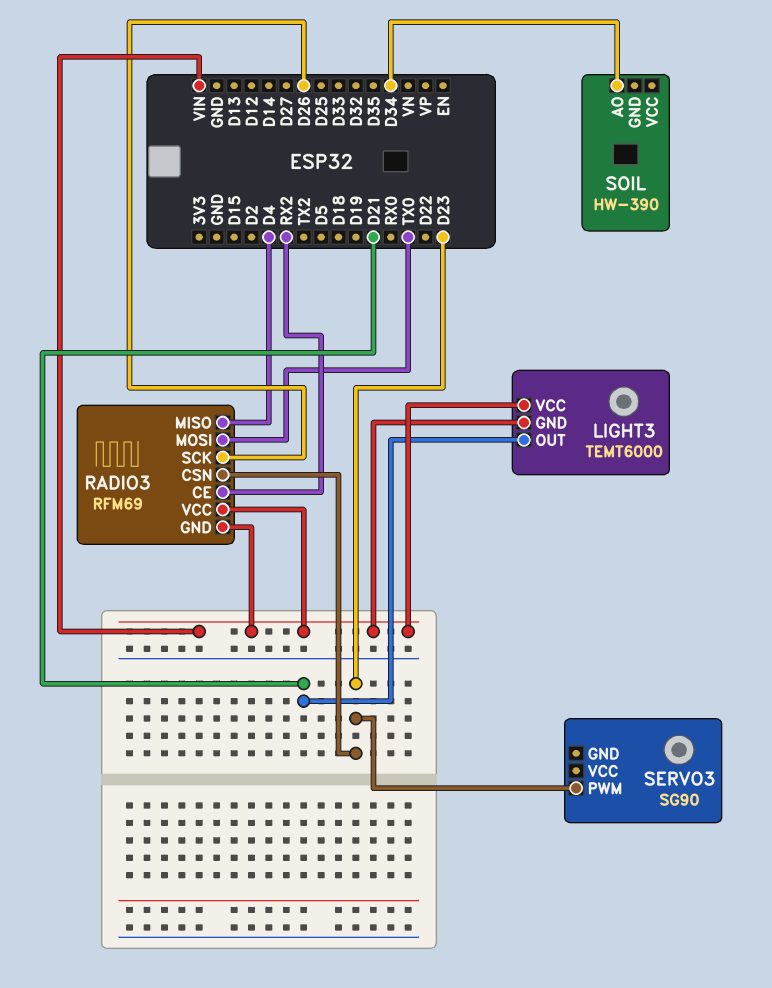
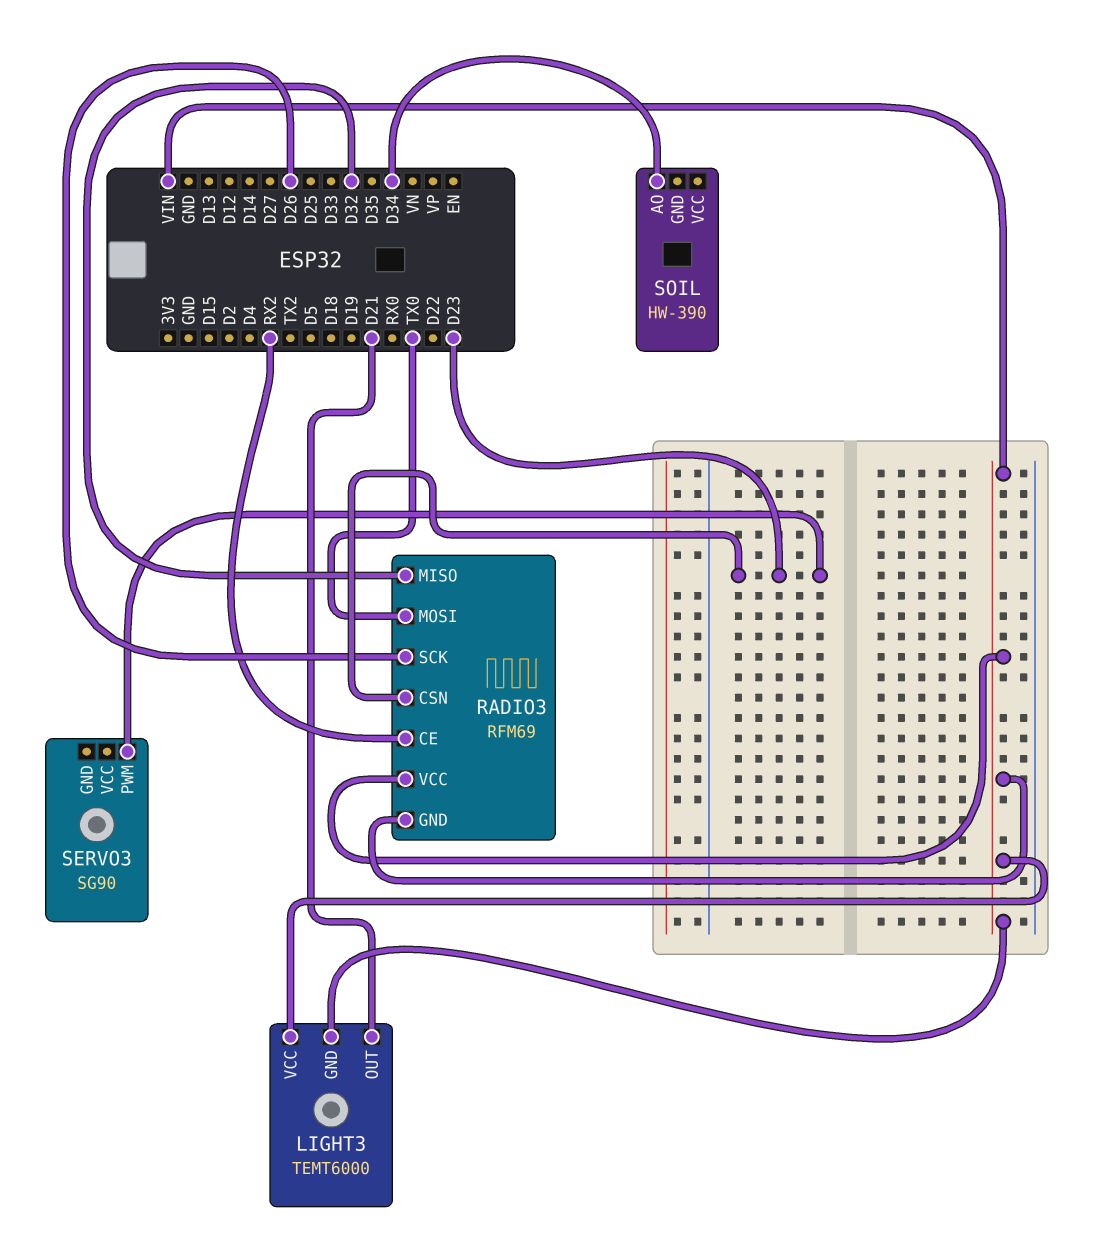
RADIO3 pin MISO: D4 -> D32

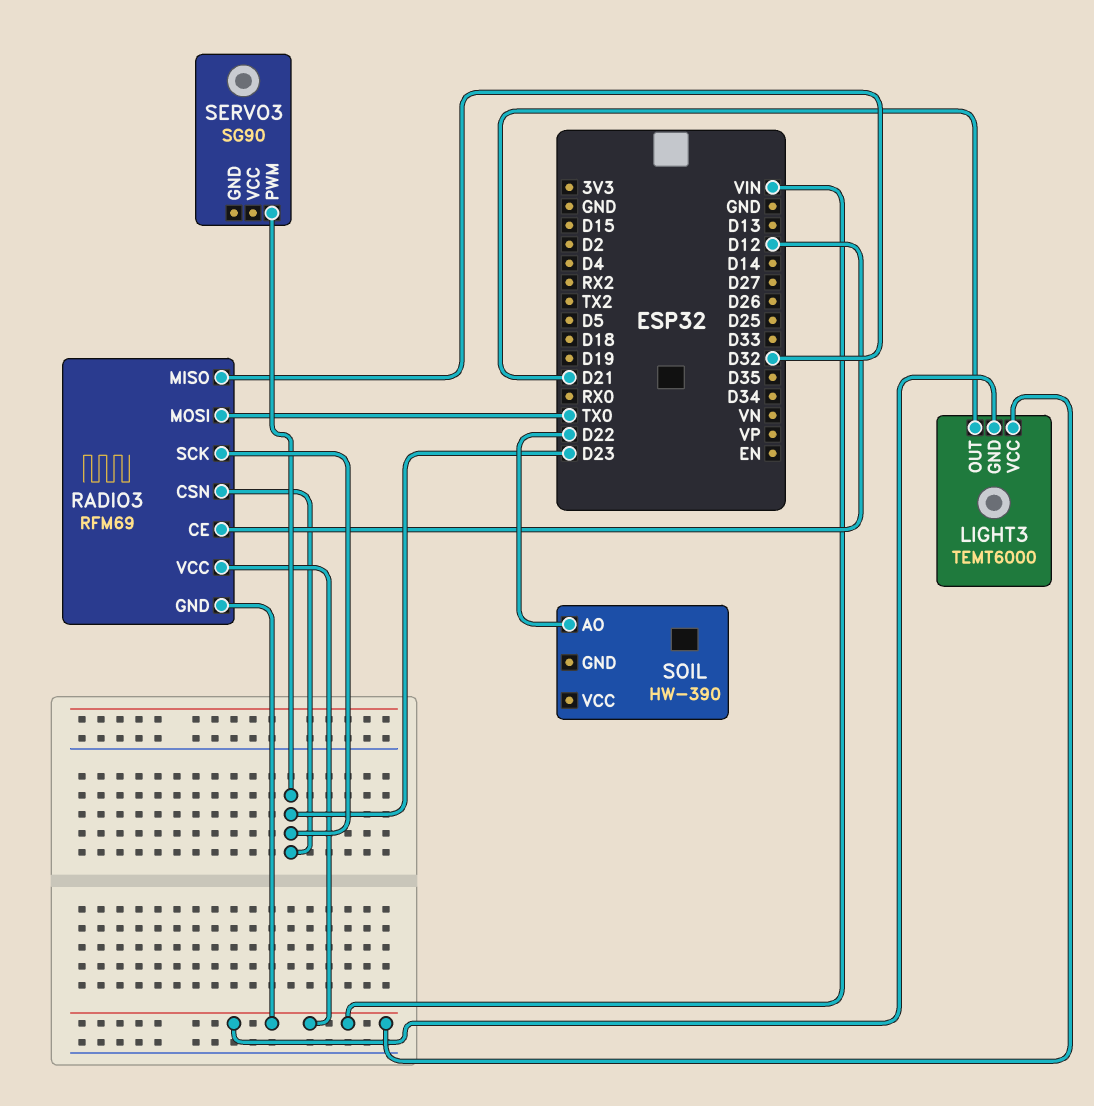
RADIO3 pin CE: RX2 -> D12
RADIO3 pin SCK: D26 -> D23
SOIL pin AO: D34 -> D22

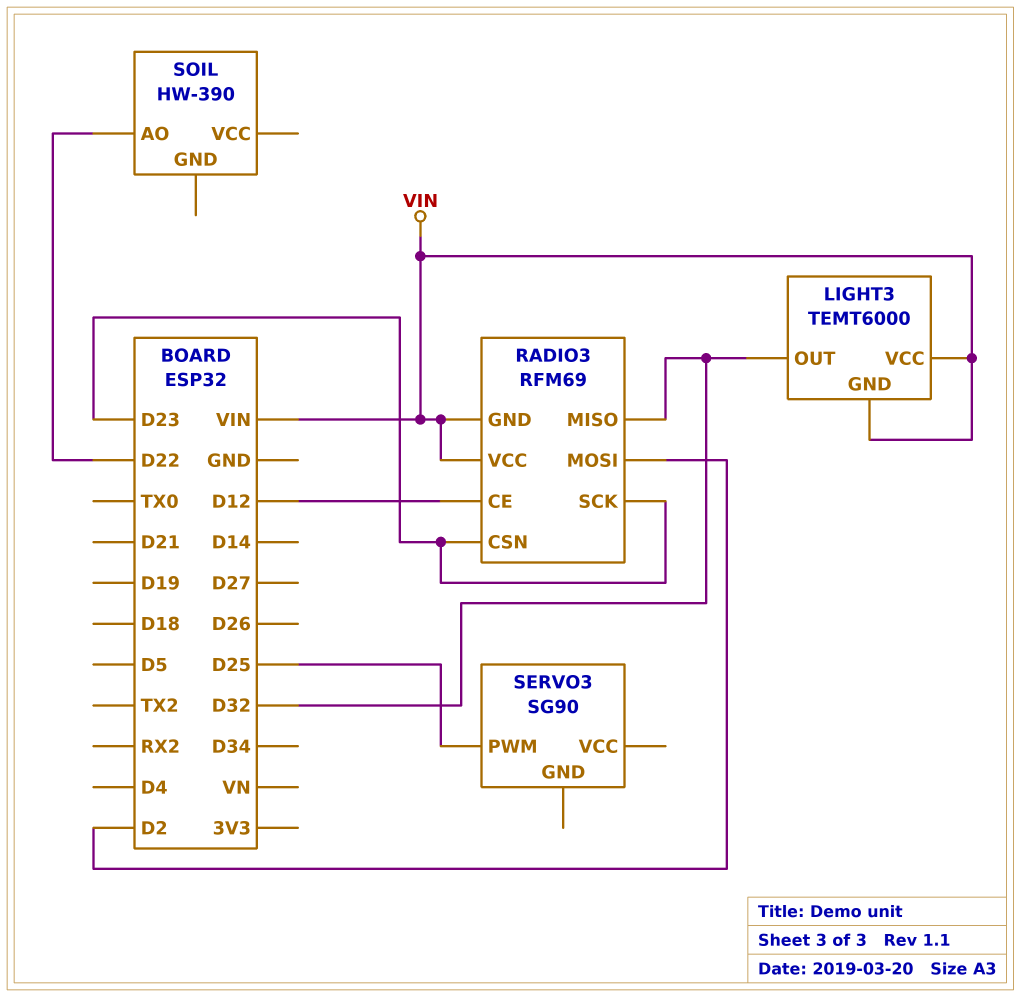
LIGHT3 pin OUT: D21 -> D32
RADIO3 pin MOSI: TX0 -> D2
SERVO3 pin PWM: D23 -> D25

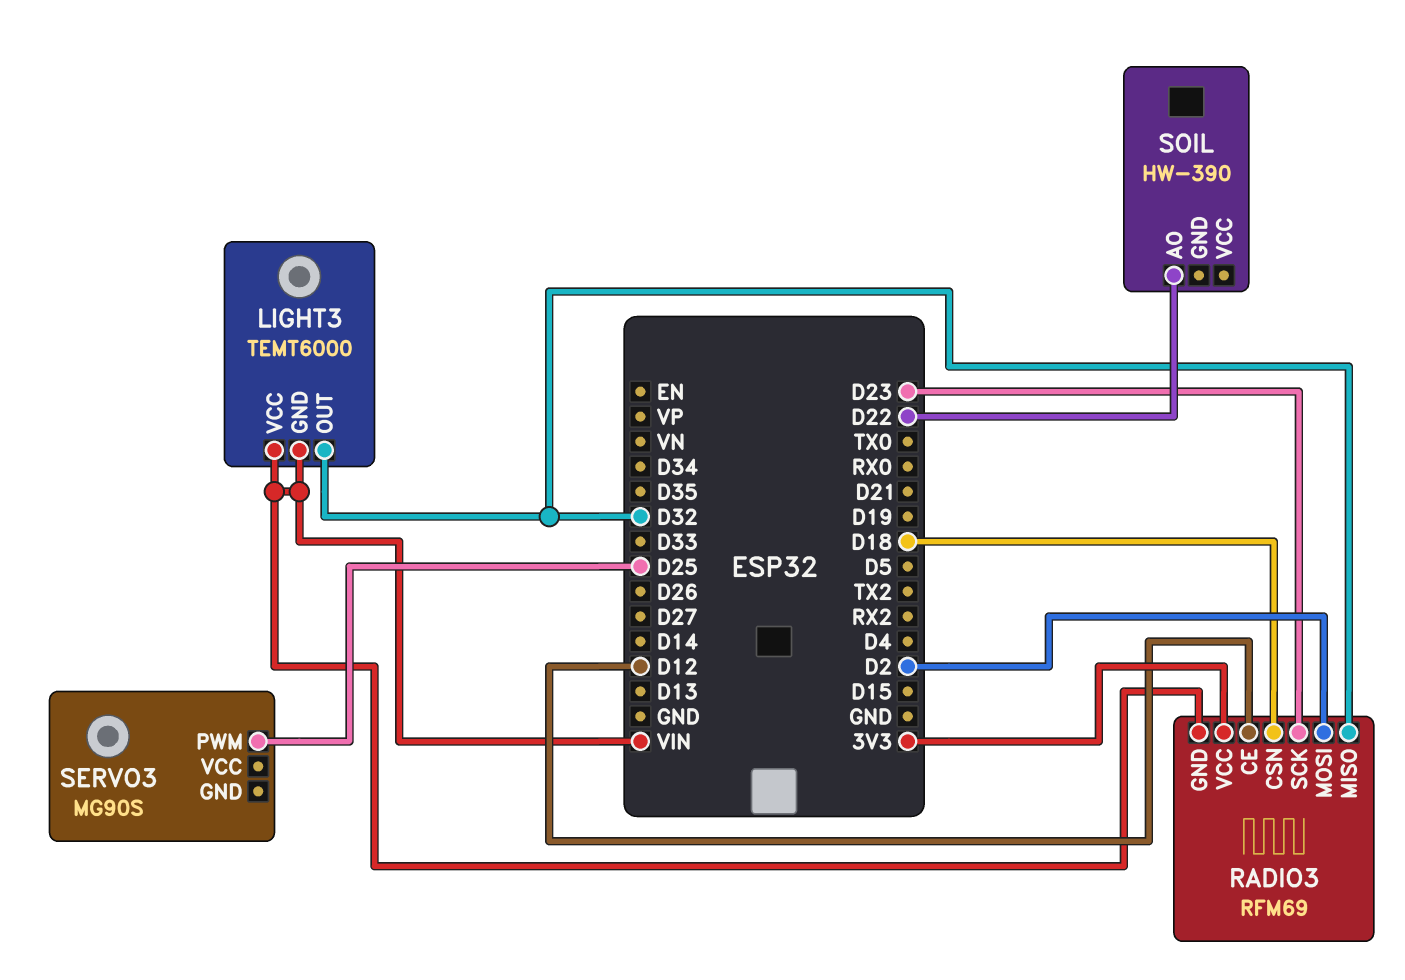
RADIO3 pin CSN: D23 -> D18
RADIO3 pin VCC: VIN -> 3V3
SERVO3: SG90 -> MG90S

